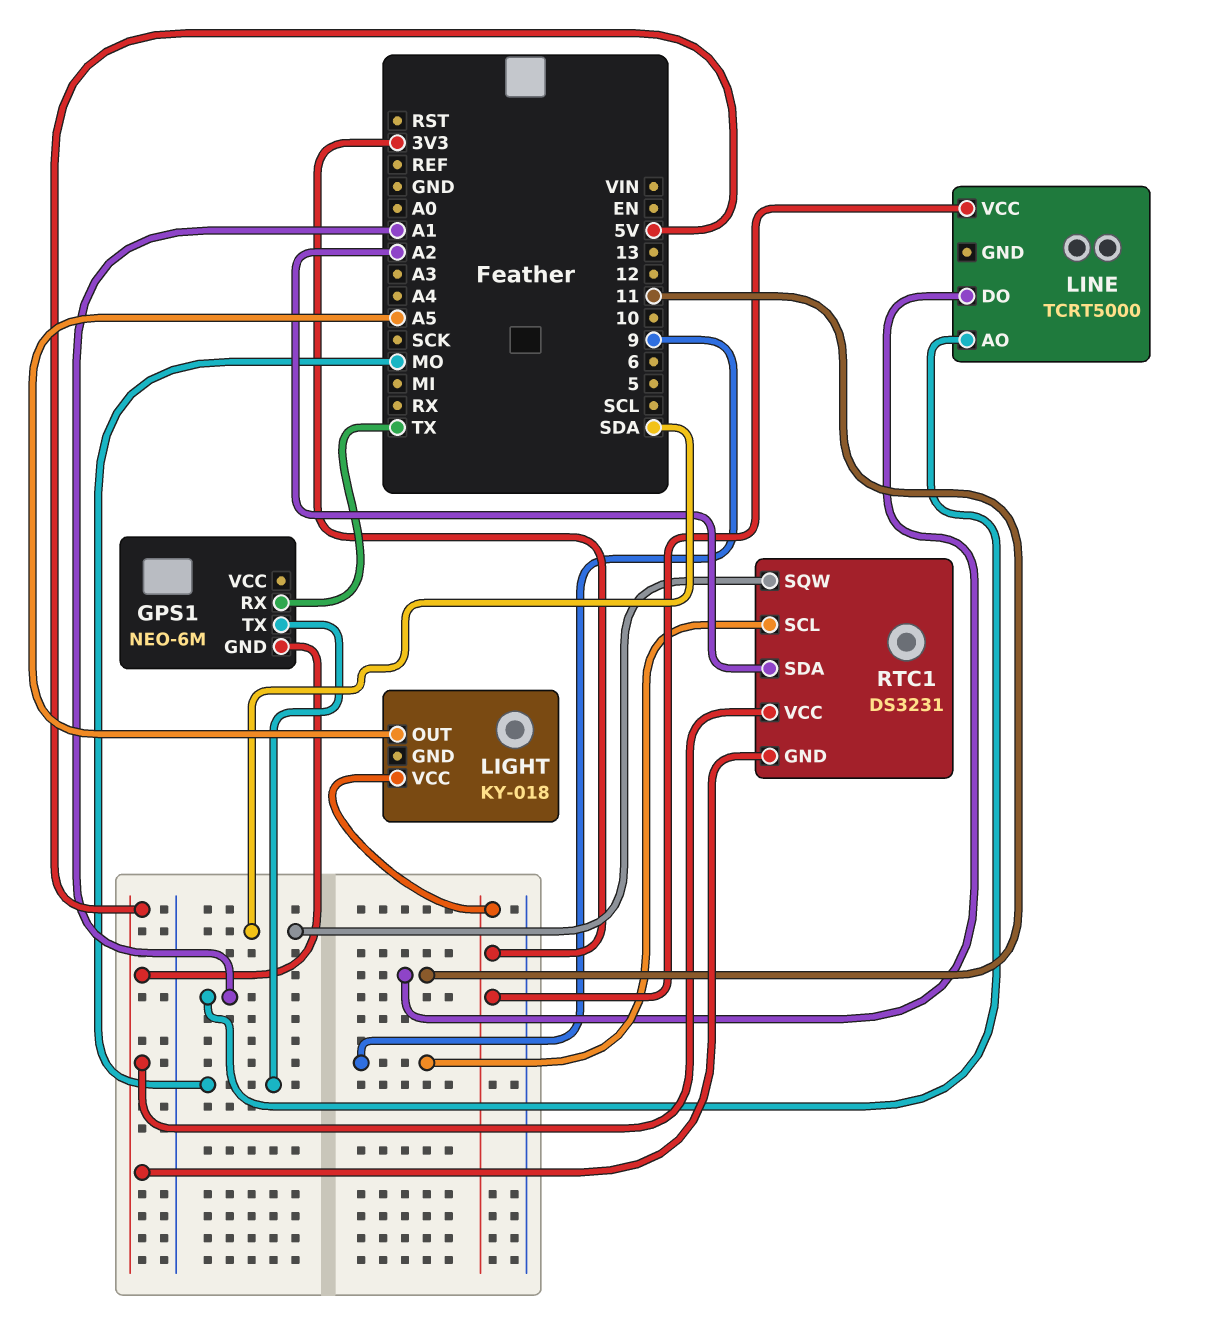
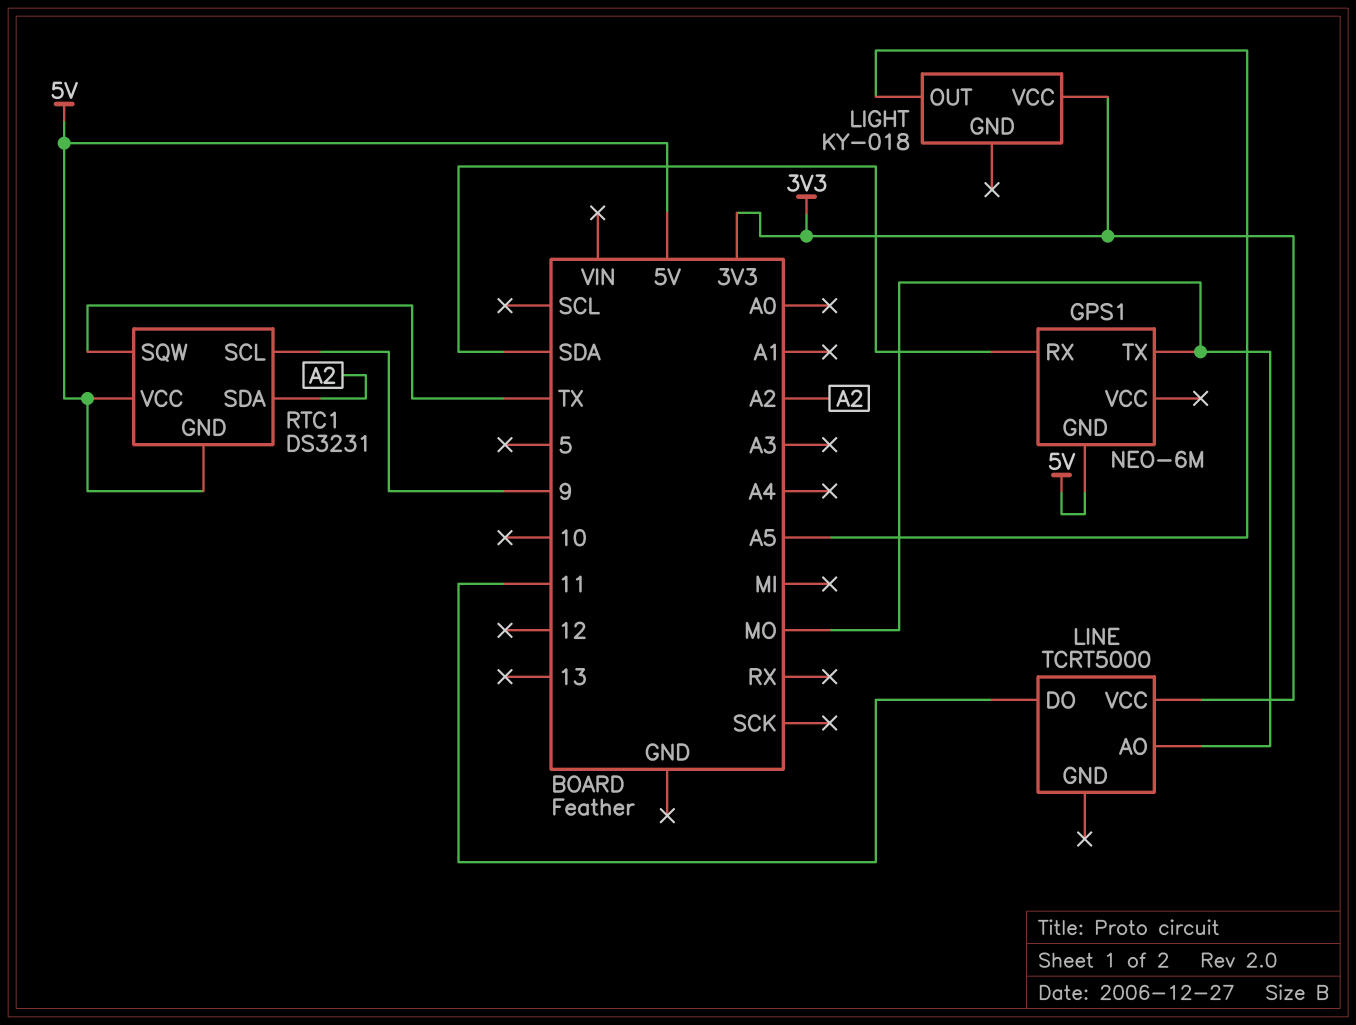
GPS1 pin RX: TX -> SDA
LINE pin AO: A1 -> MO
RTC1 pin SQW: SDA -> TX

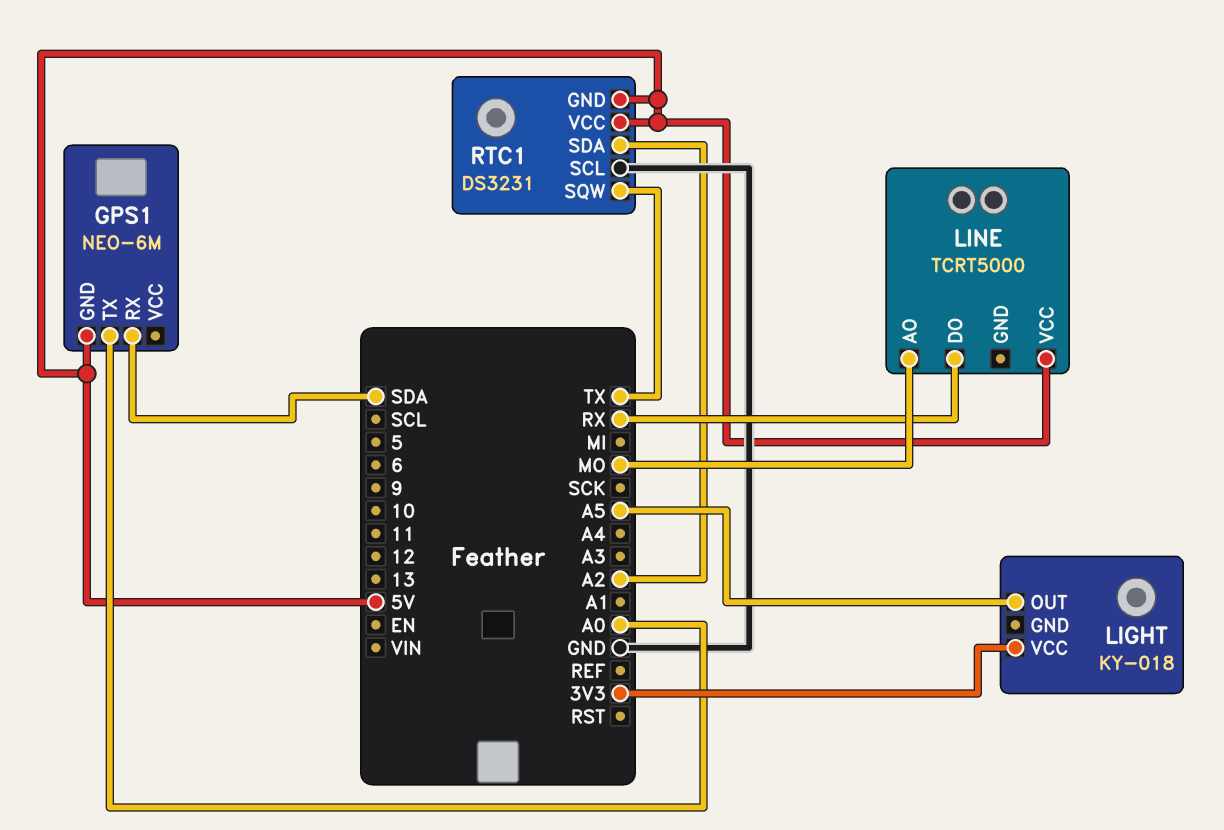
GPS1 pin TX: MO -> A0
LINE pin DO: 11 -> RX
LINE pin VCC: 3V3 -> 5V
RTC1 pin SCL: 9 -> GND

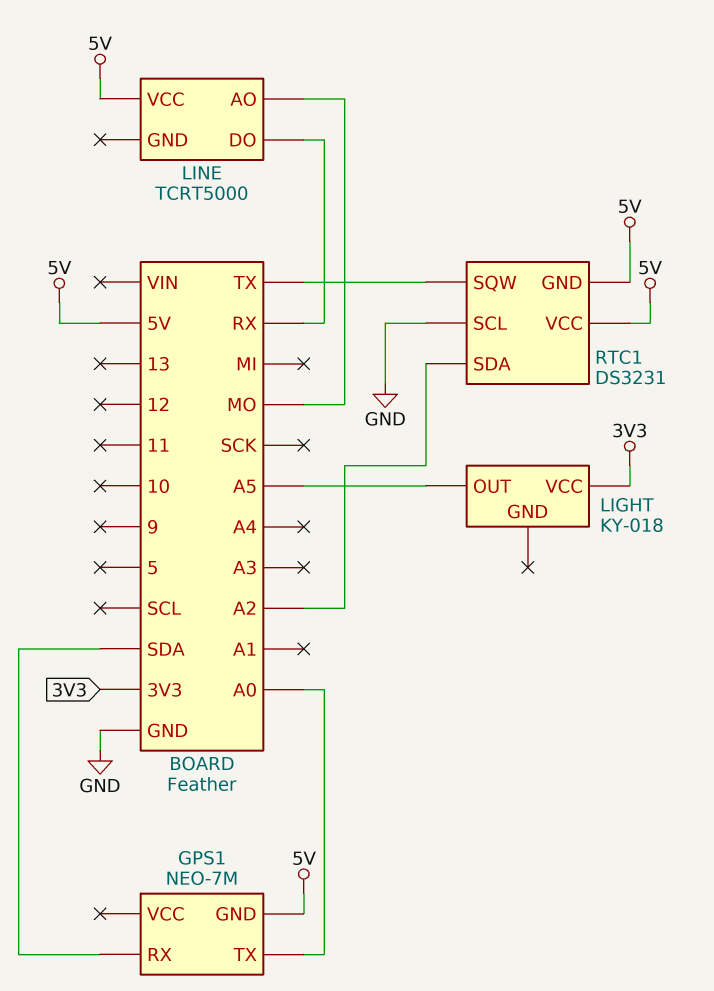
GPS1: NEO-6M -> NEO-7M

